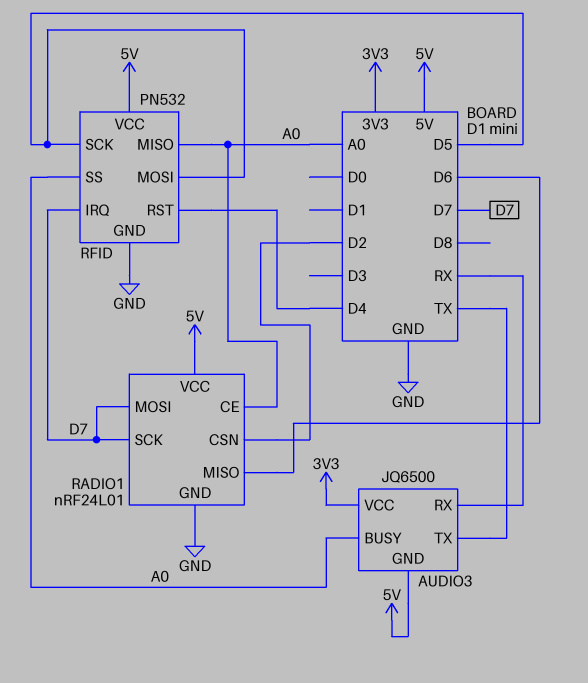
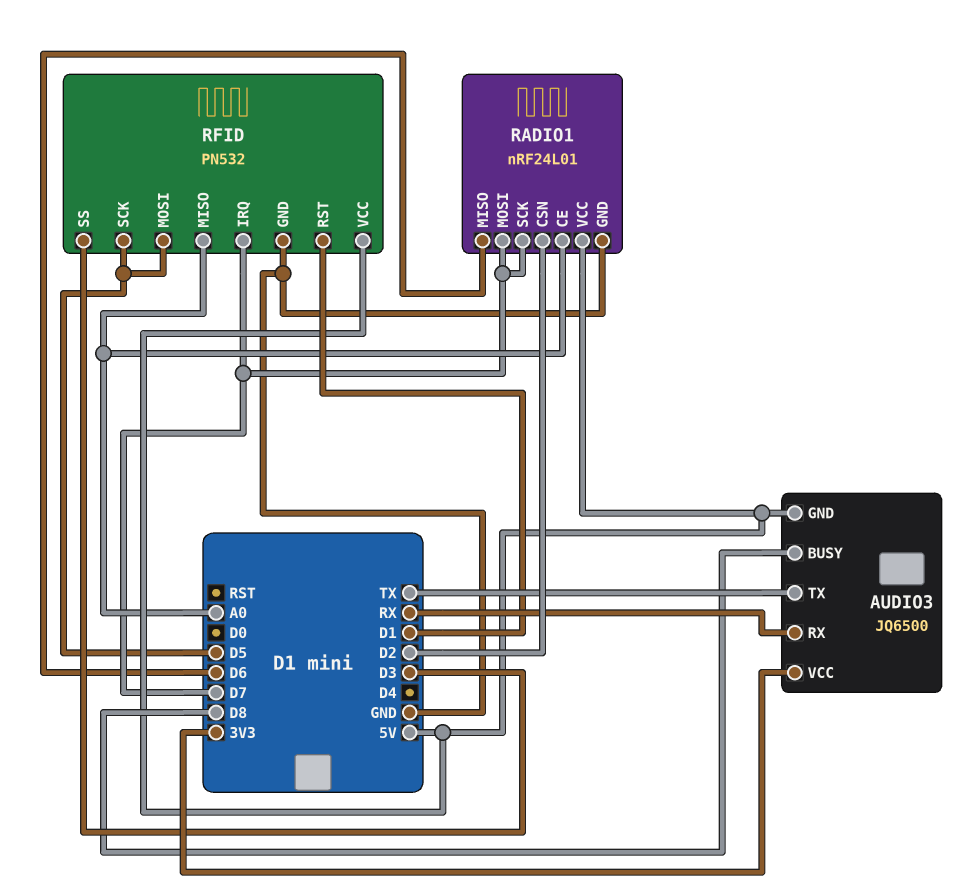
AUDIO3 pin BUSY: A0 -> D8
RFID pin RST: D4 -> D1
RFID pin SS: A0 -> D3

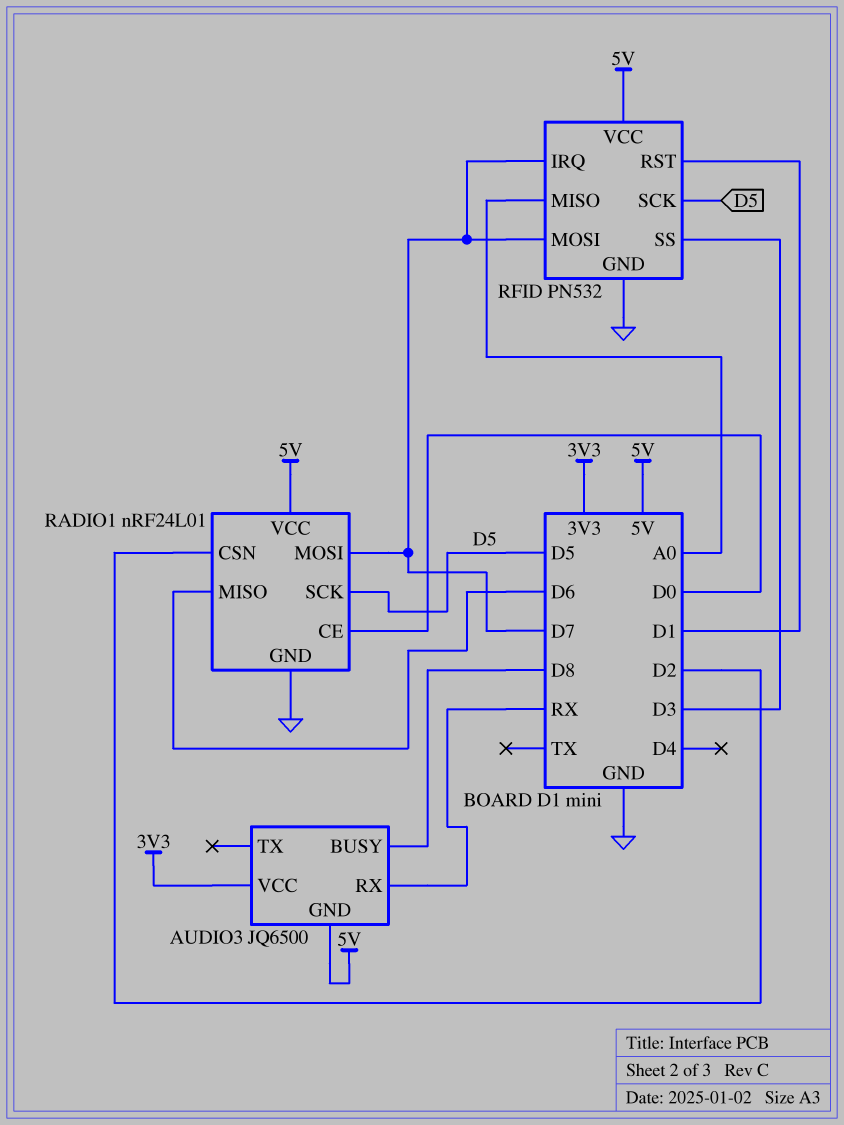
AUDIO3 pin TX: TX -> none
RADIO1 pin CE: A0 -> D0
RADIO1 pin SCK: D7 -> D5
RFID pin MOSI: D5 -> D7

